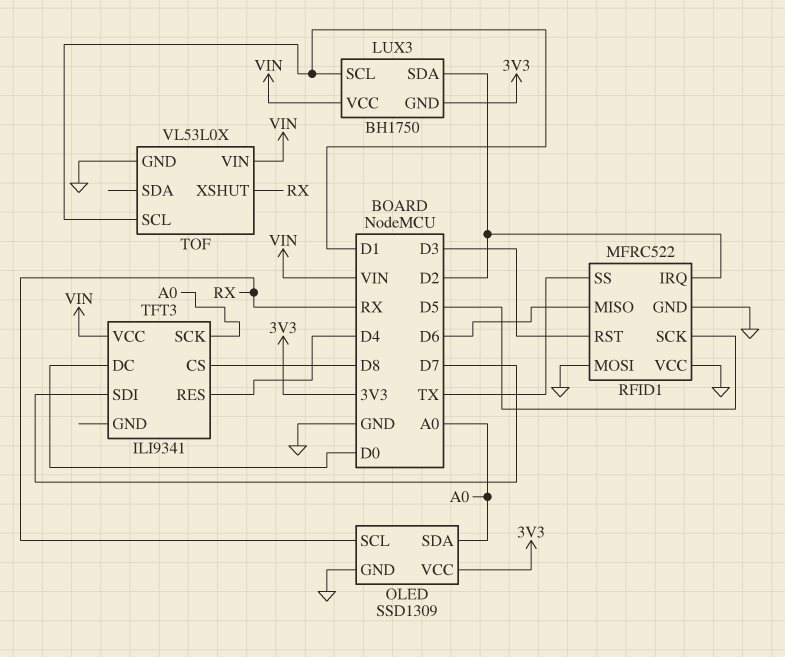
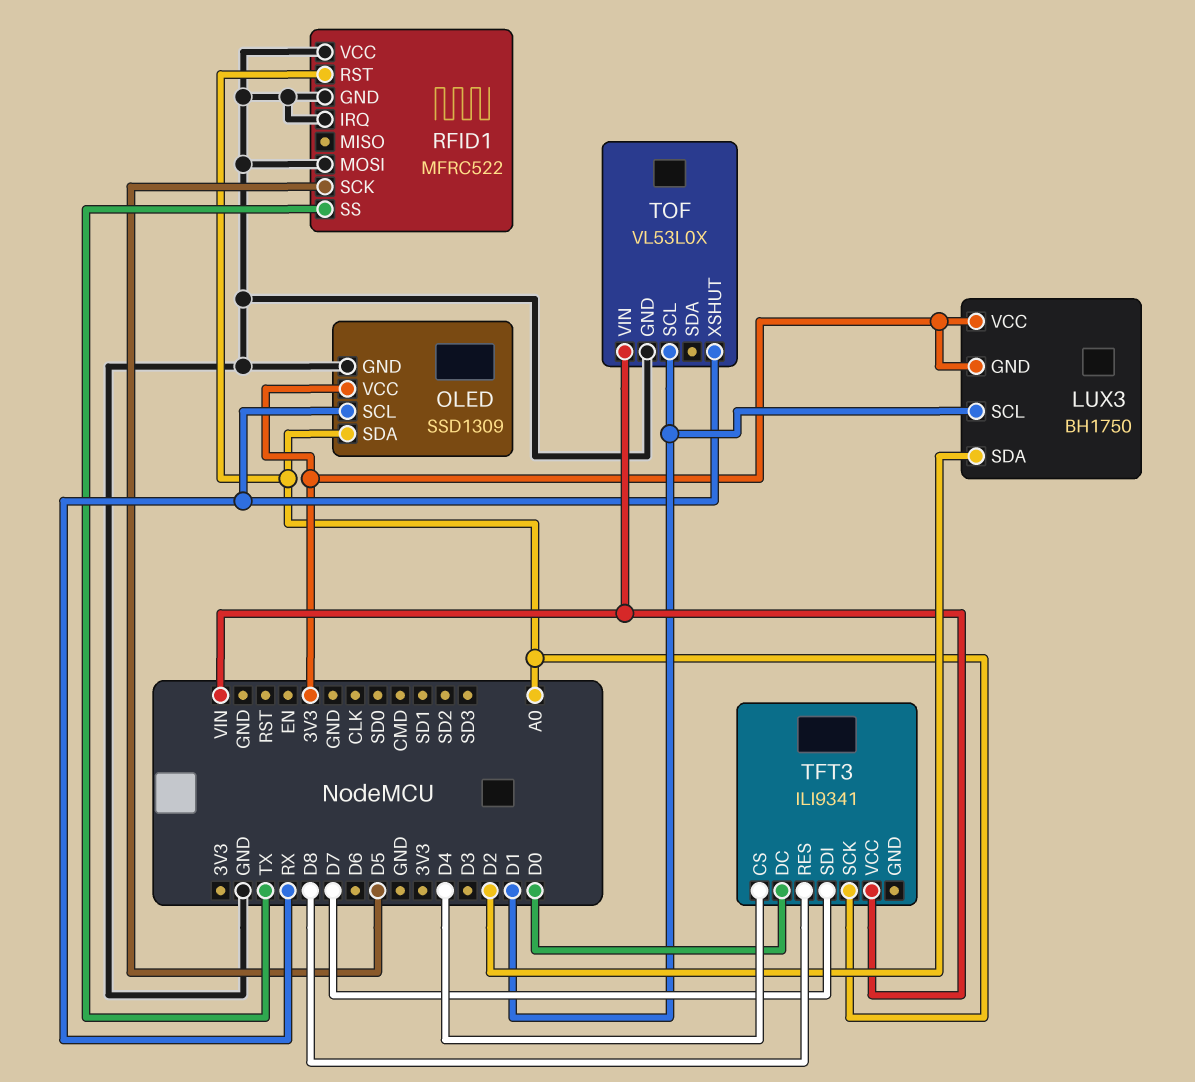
LUX3 pin VCC: VIN -> 3V3
RFID1 pin IRQ: D2 -> GND
RFID1 pin MISO: D6 -> none
RFID1 pin RST: D3 -> A0
TFT3 pin CS: D8 -> D4
TFT3 pin RES: D4 -> D8

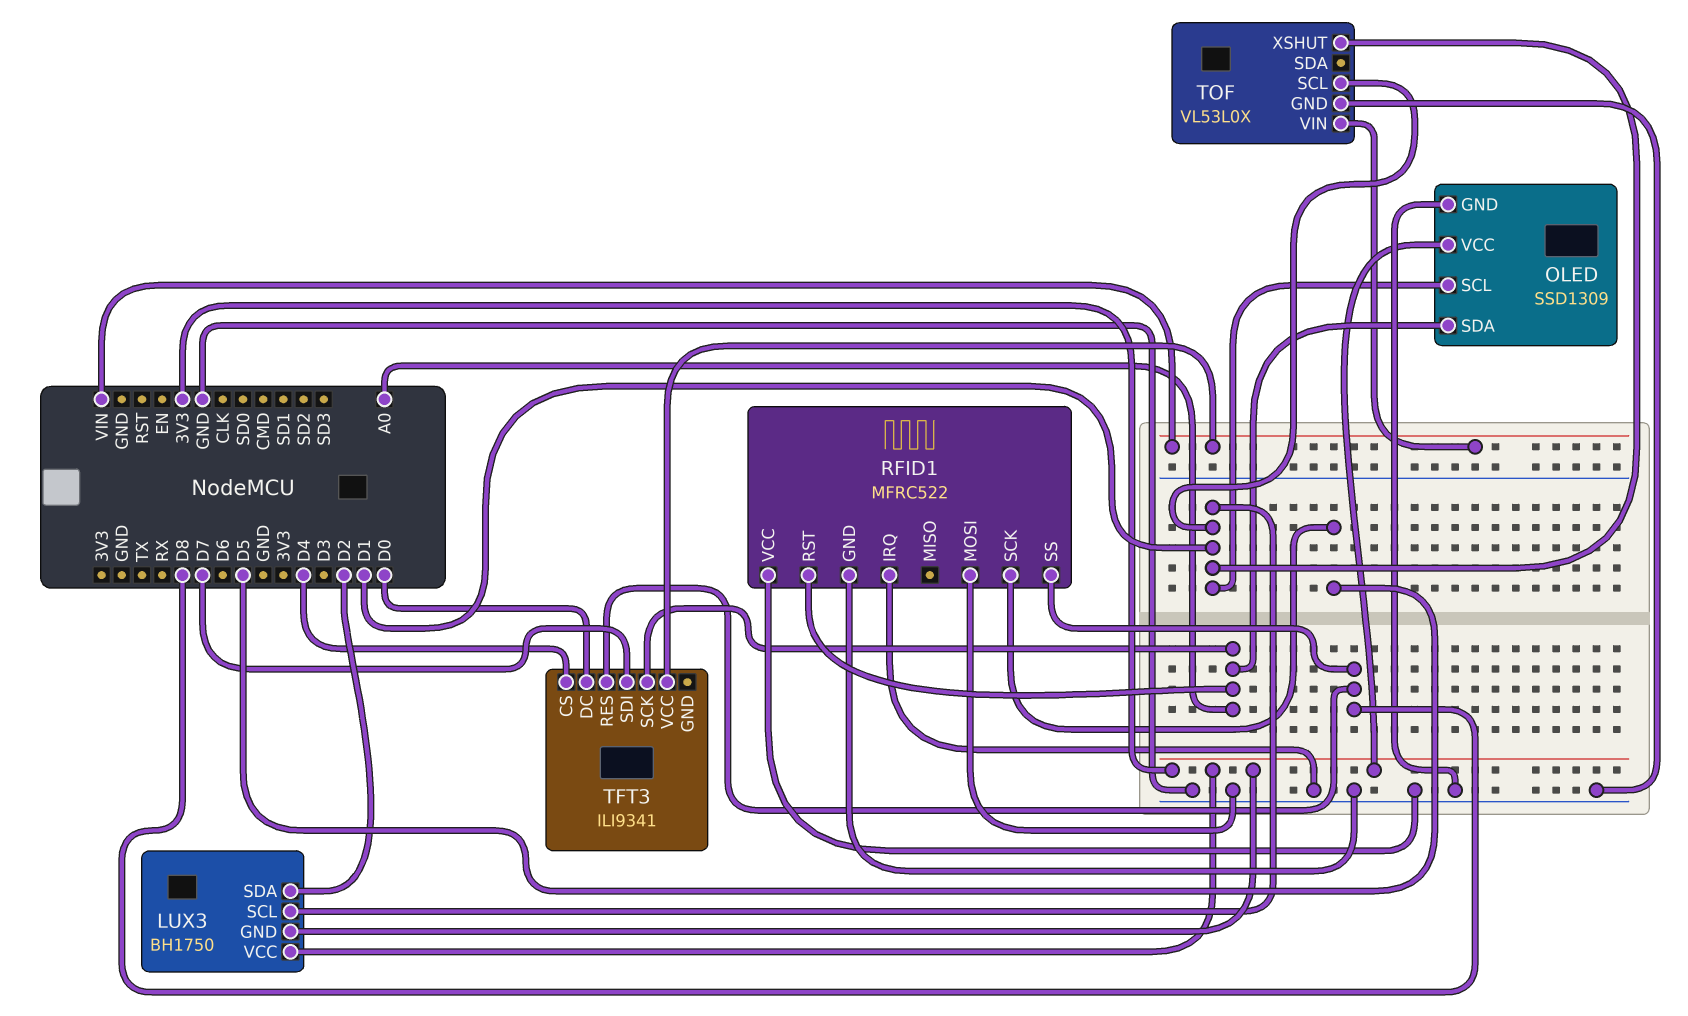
OLED pin SCL: RX -> D1
RFID1 pin SS: TX -> D8
TOF pin XSHUT: RX -> D1

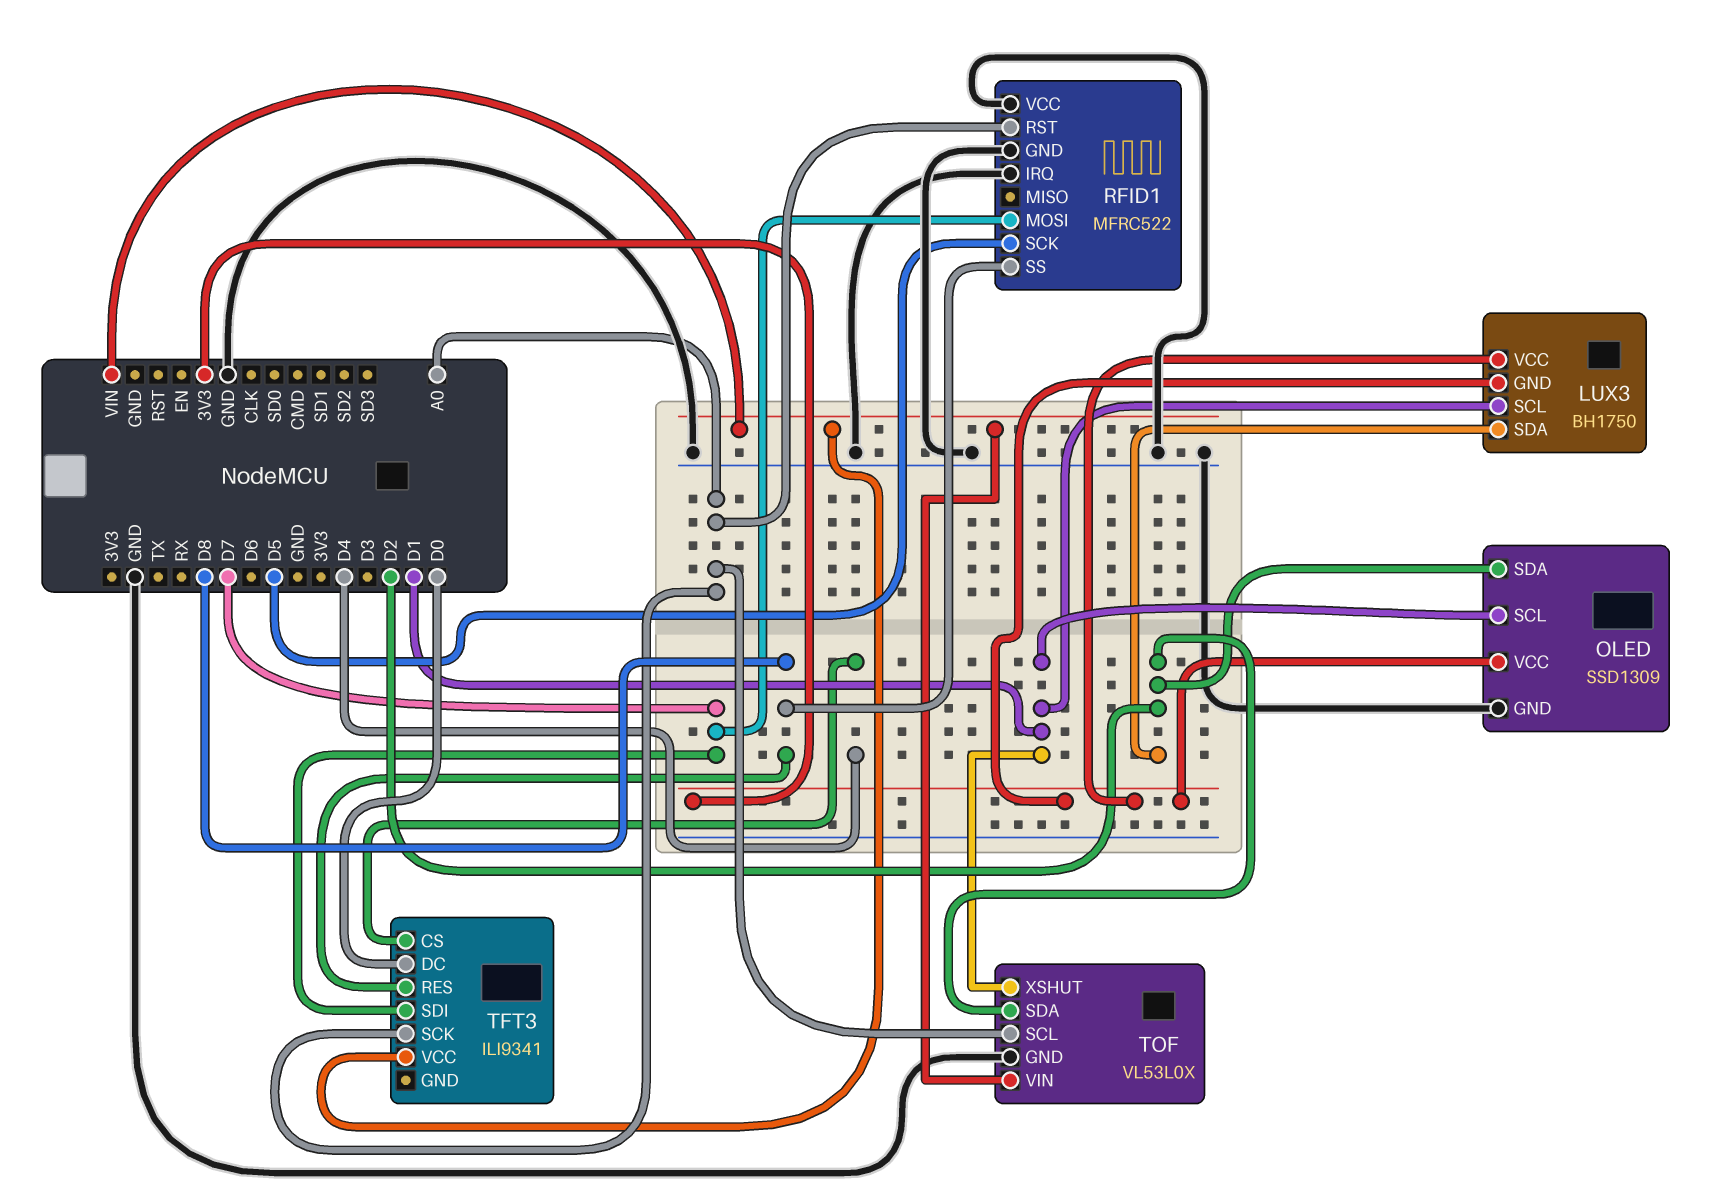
OLED pin SDA: A0 -> D2
RFID1 pin MOSI: GND -> D7
TOF pin SCL: D1 -> A0
TOF pin SDA: none -> D2

